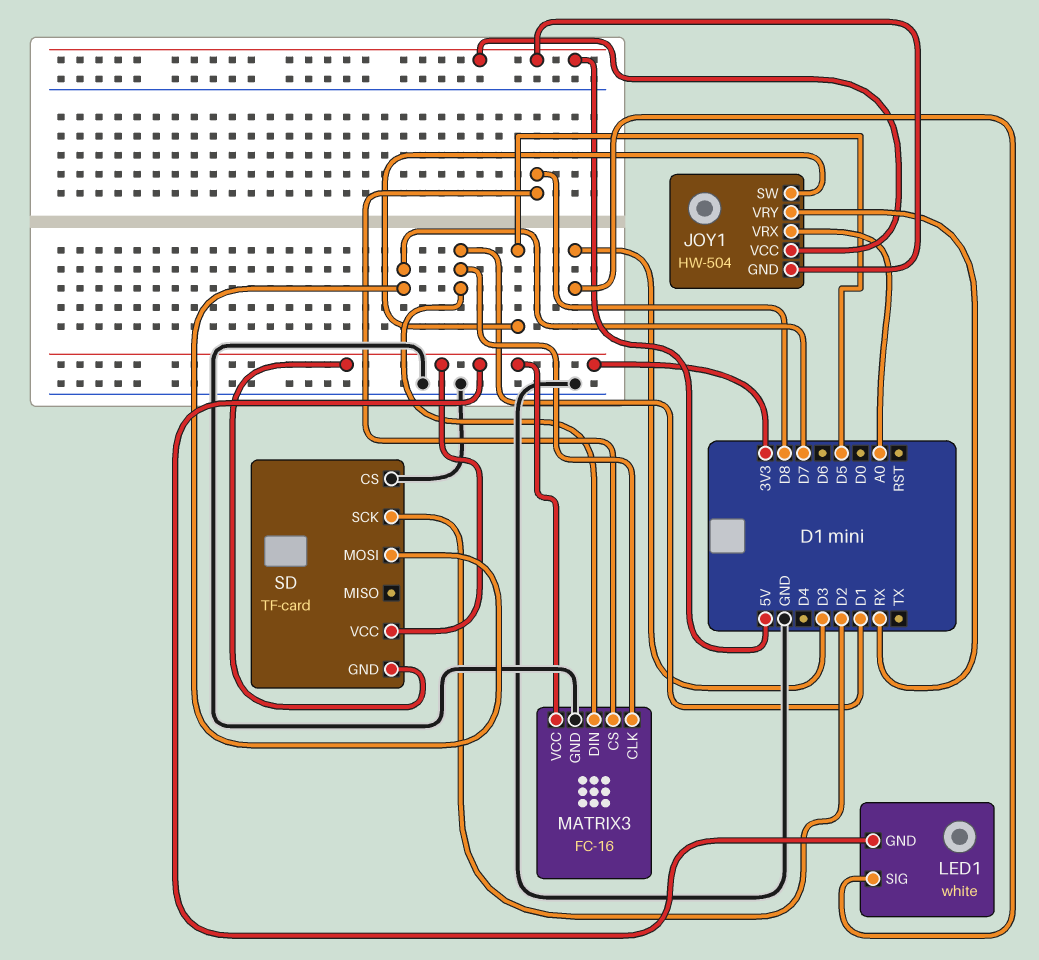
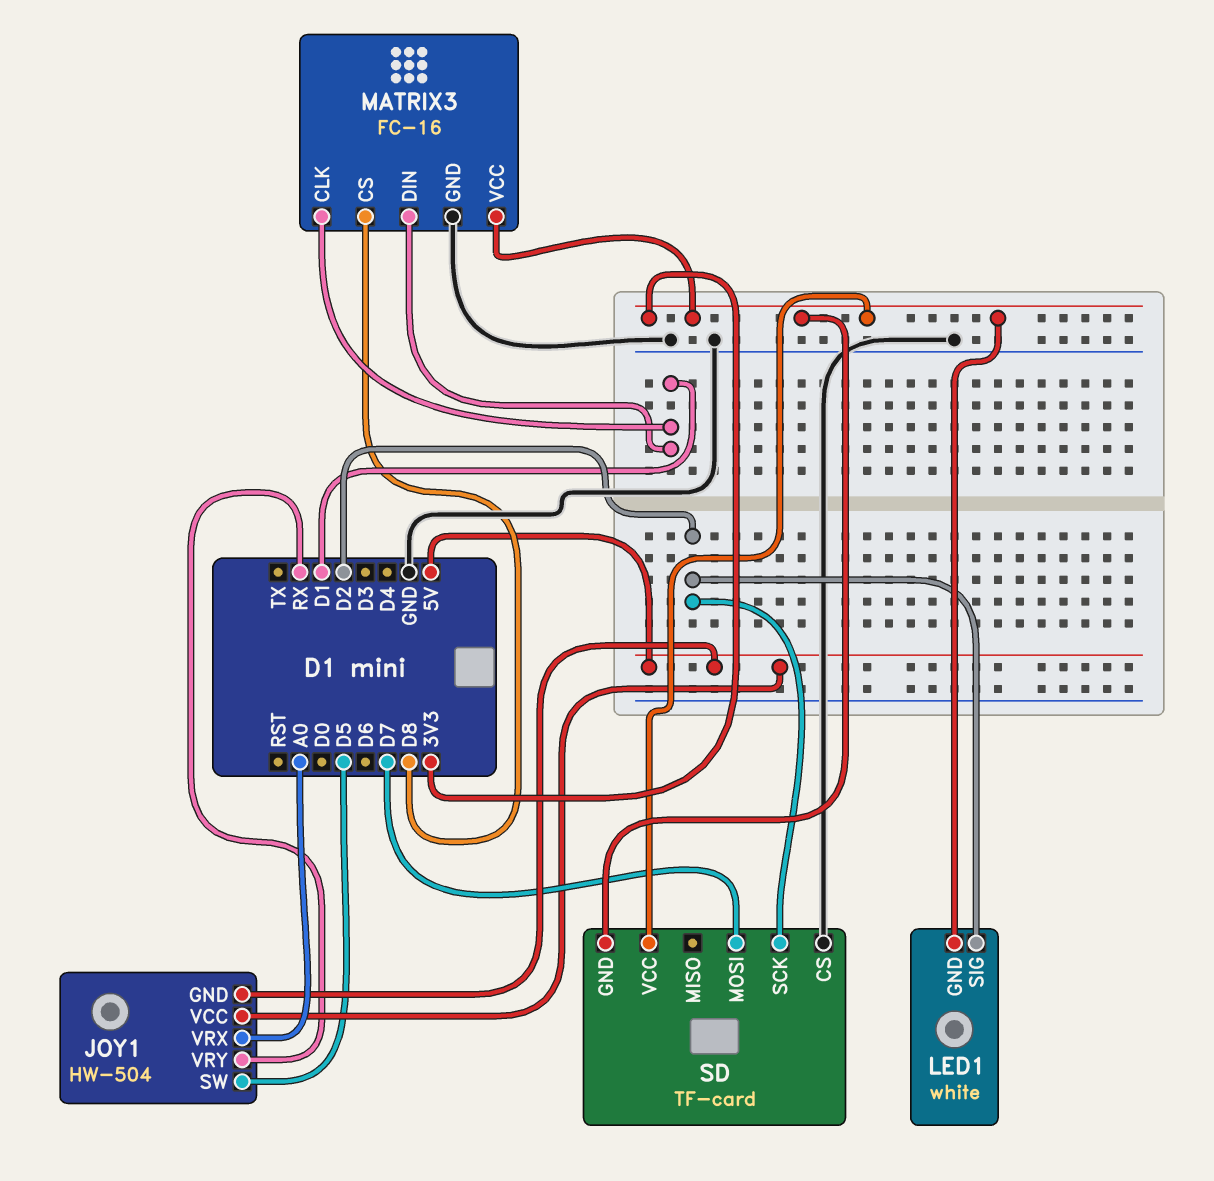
LED1 pin SIG: D3 -> D2

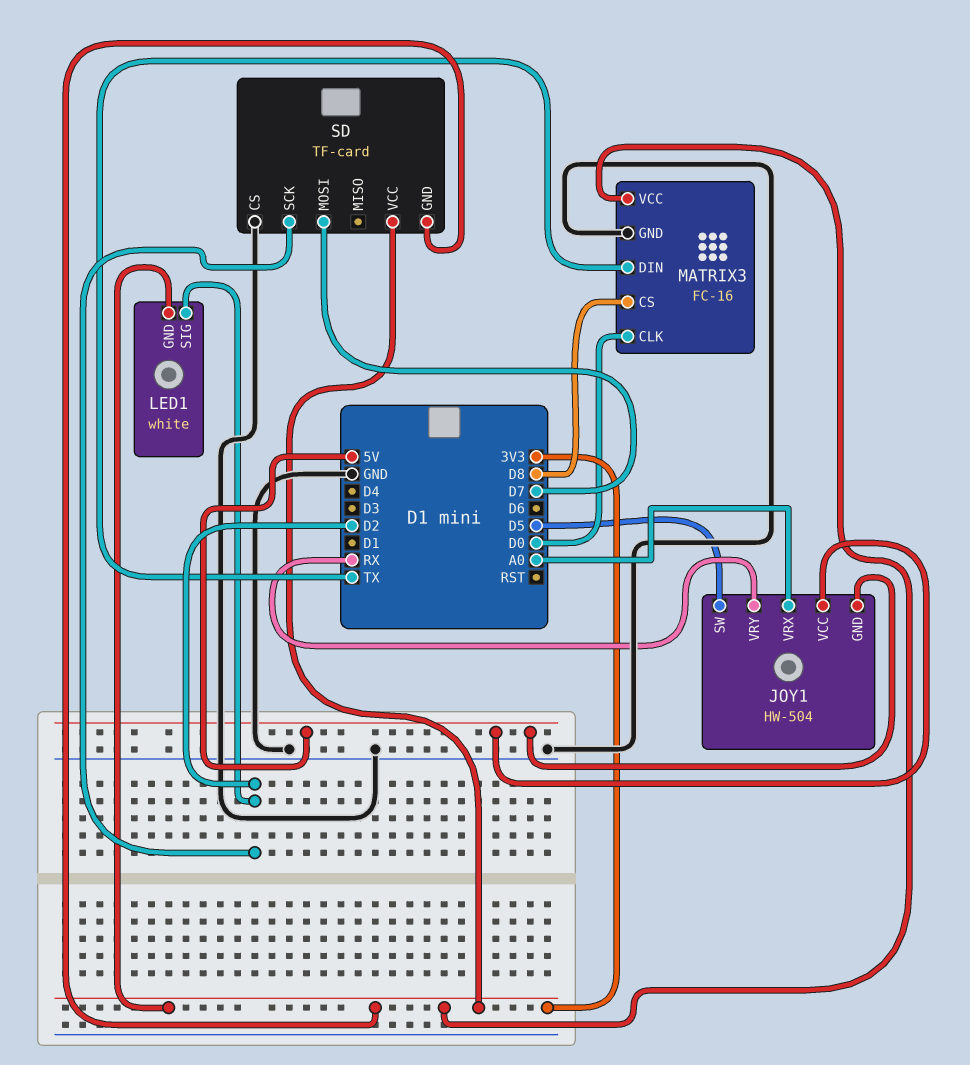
MATRIX3 pin CLK: D1 -> D0
MATRIX3 pin DIN: D1 -> TX

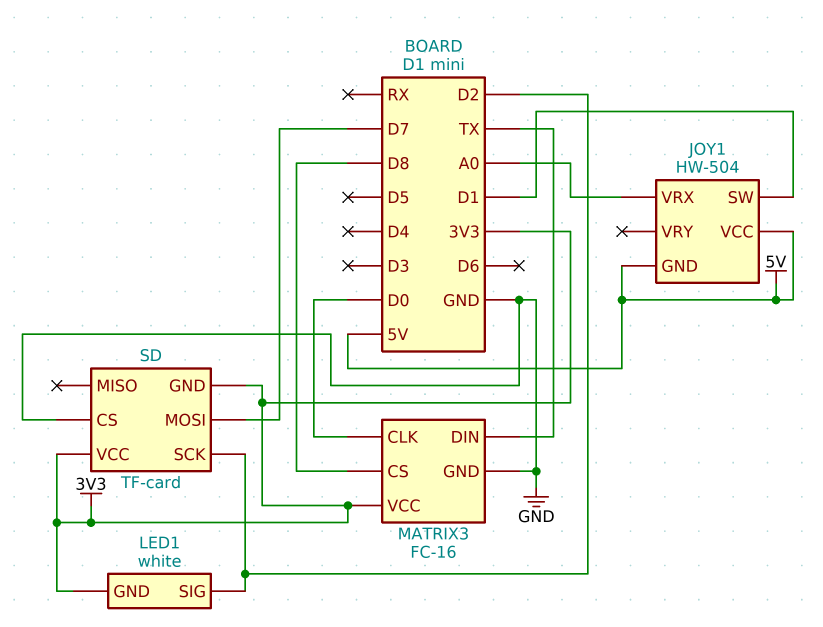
JOY1 pin SW: D5 -> D1
JOY1 pin VRY: RX -> none

